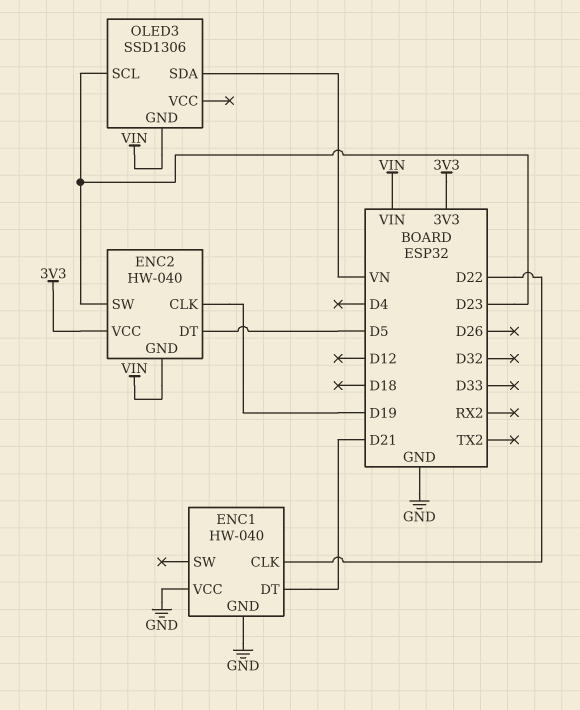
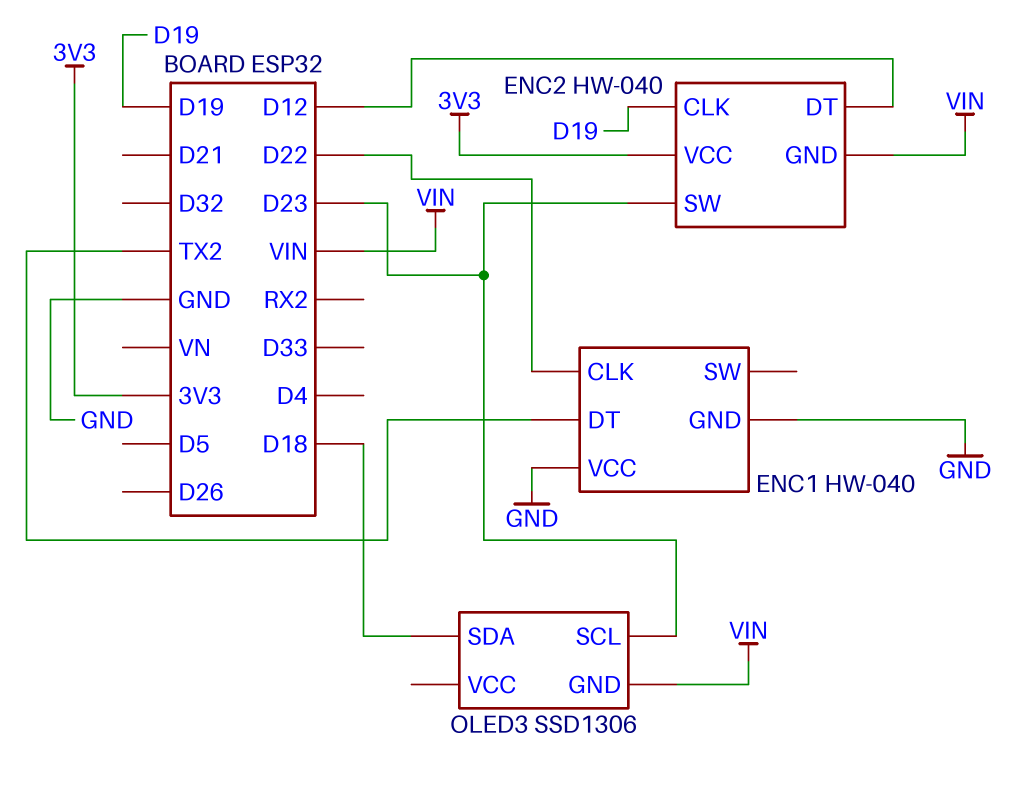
ENC1 pin DT: D21 -> TX2
ENC2 pin DT: D5 -> D12
OLED3 pin SDA: VN -> D18

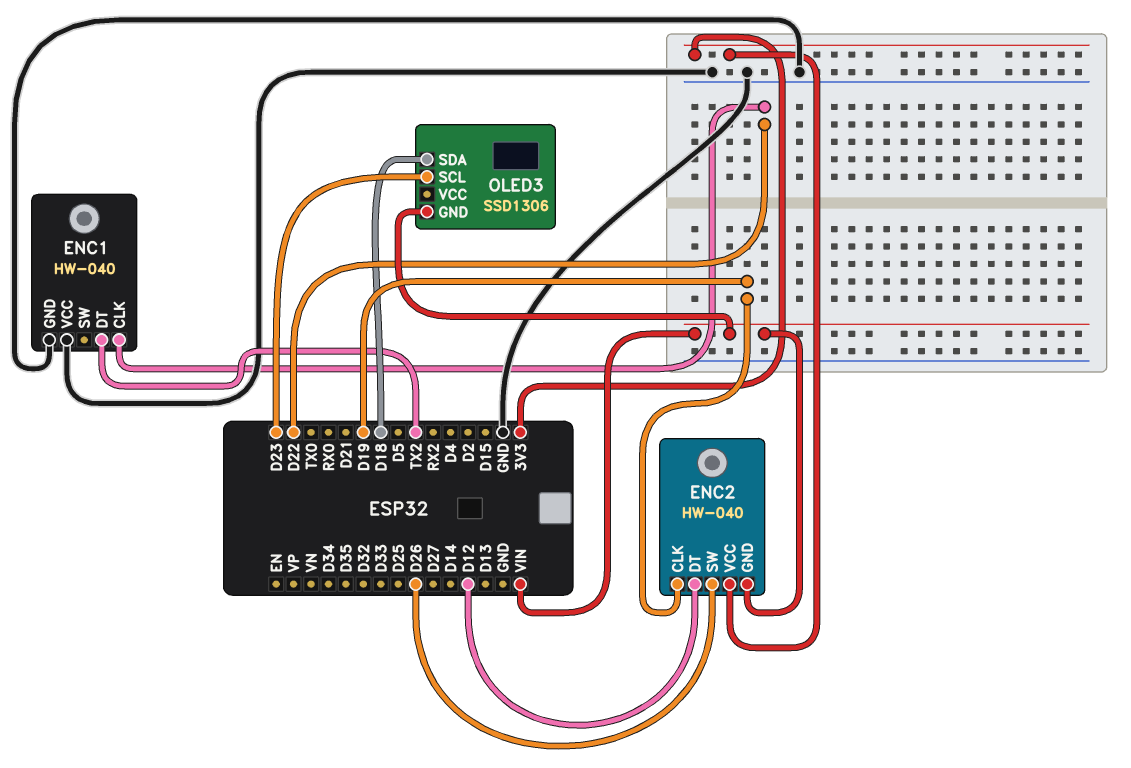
ENC2 pin SW: D23 -> D26

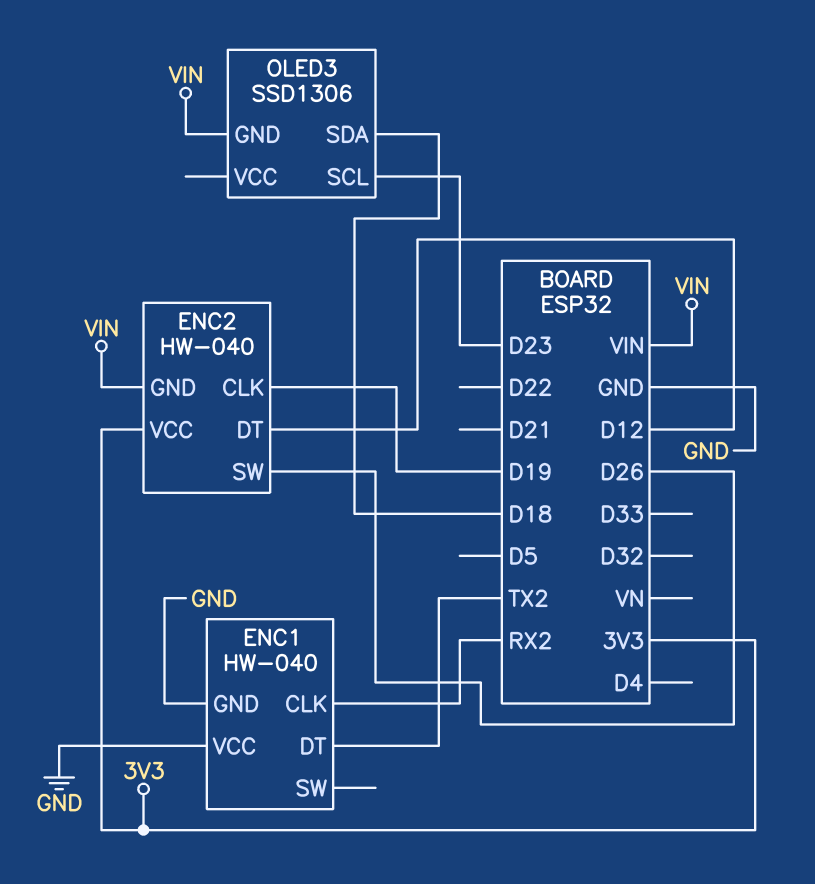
ENC1 pin CLK: D22 -> RX2

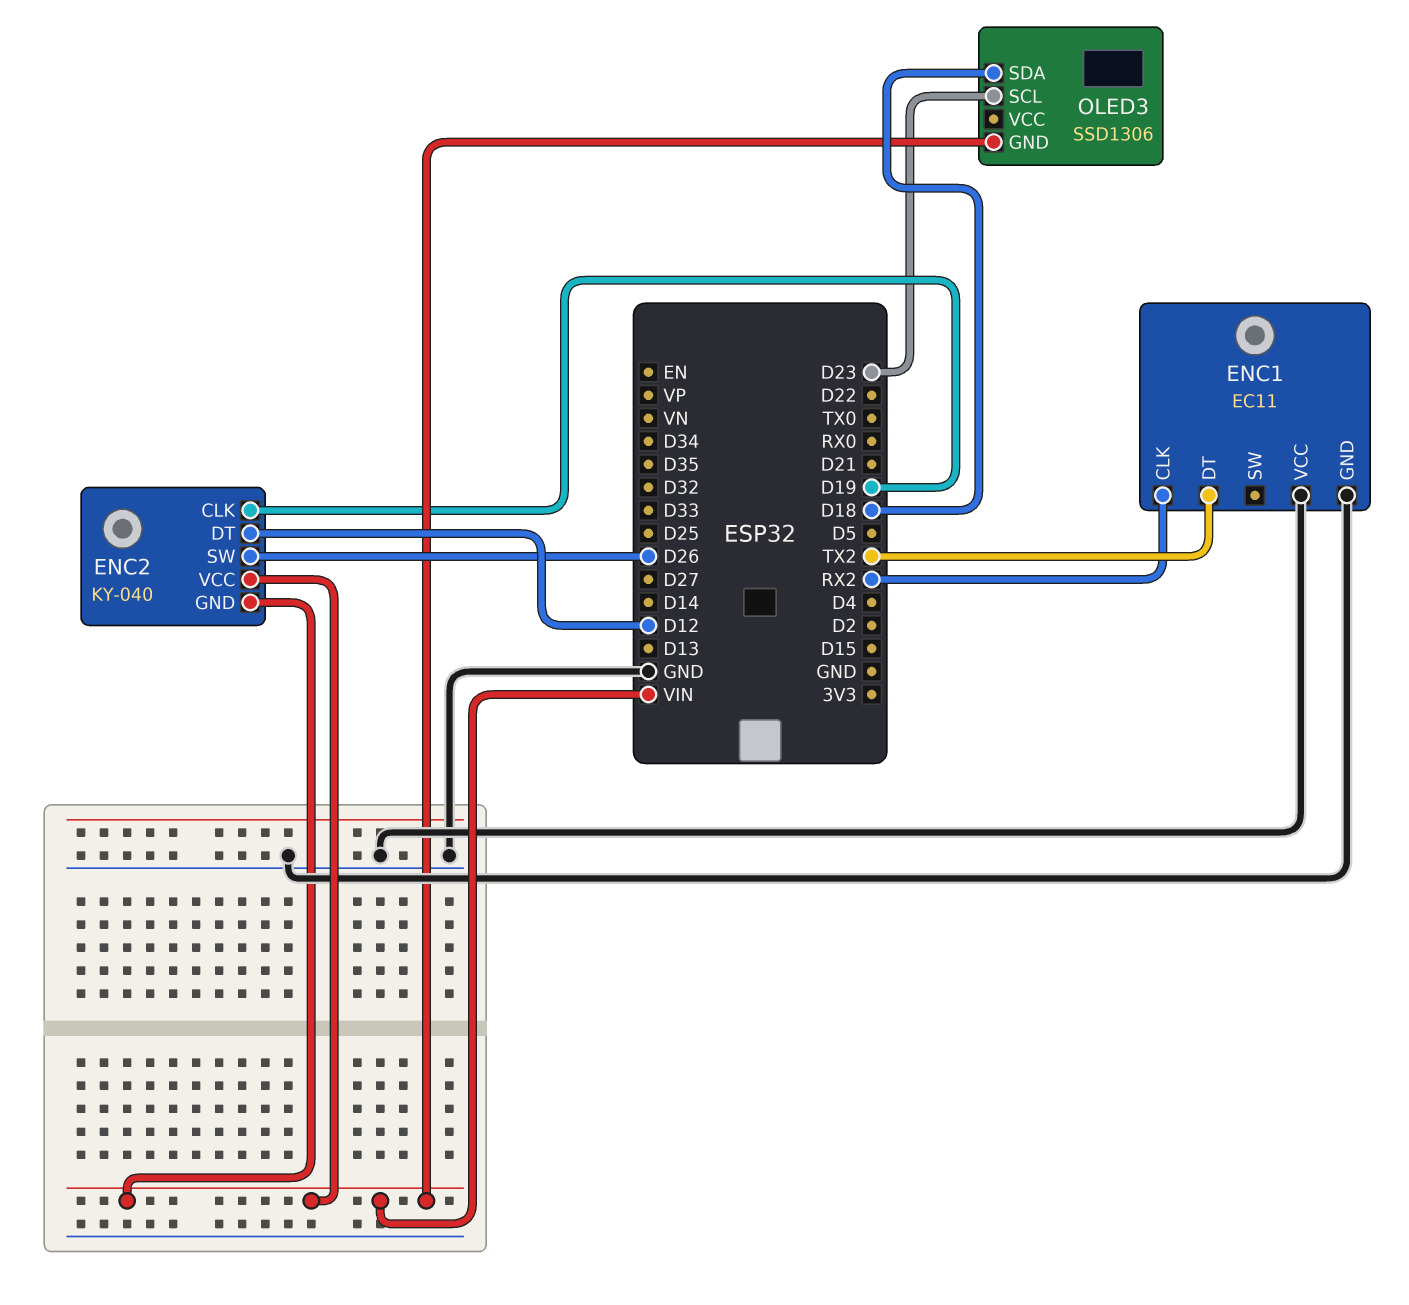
ENC1: HW-040 -> EC11
ENC2: HW-040 -> KY-040
ENC2 pin VCC: 3V3 -> VIN

